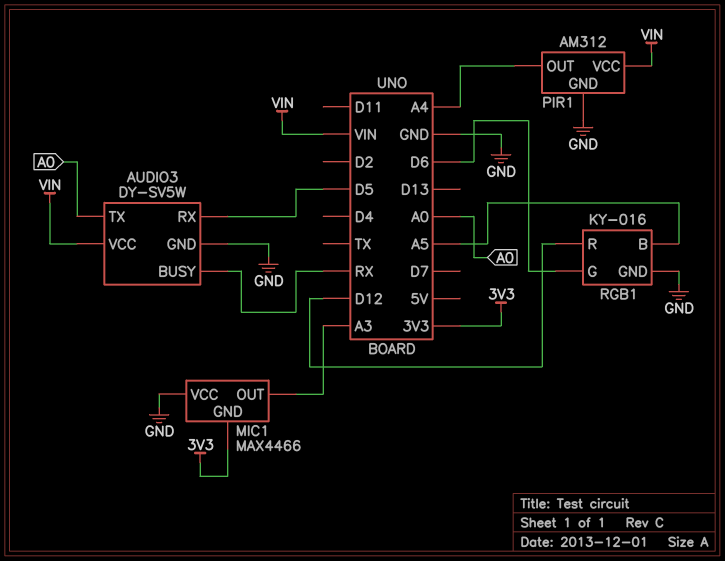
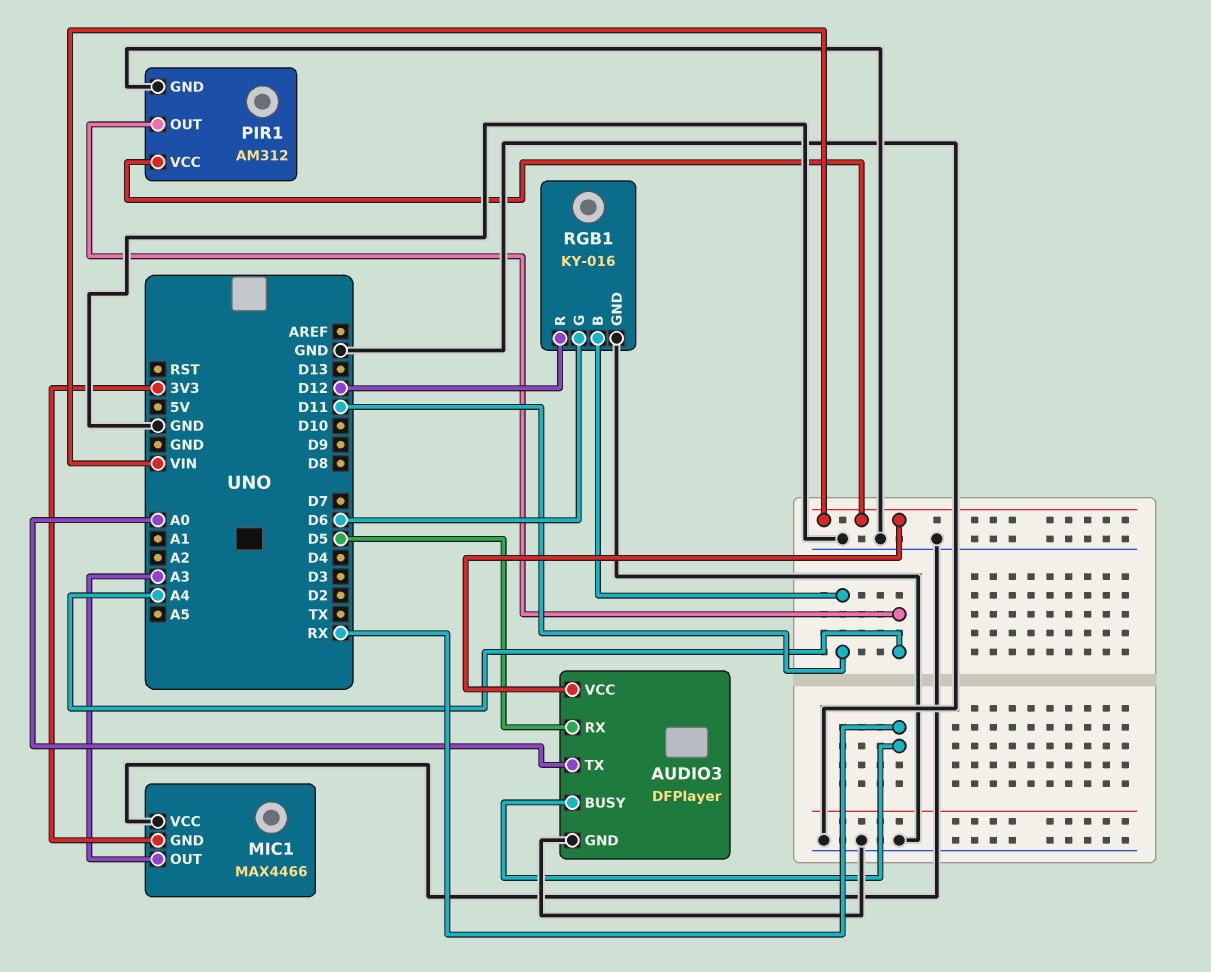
AUDIO3: DY-SV5W -> DFPlayer
RGB1 pin B: A5 -> D11

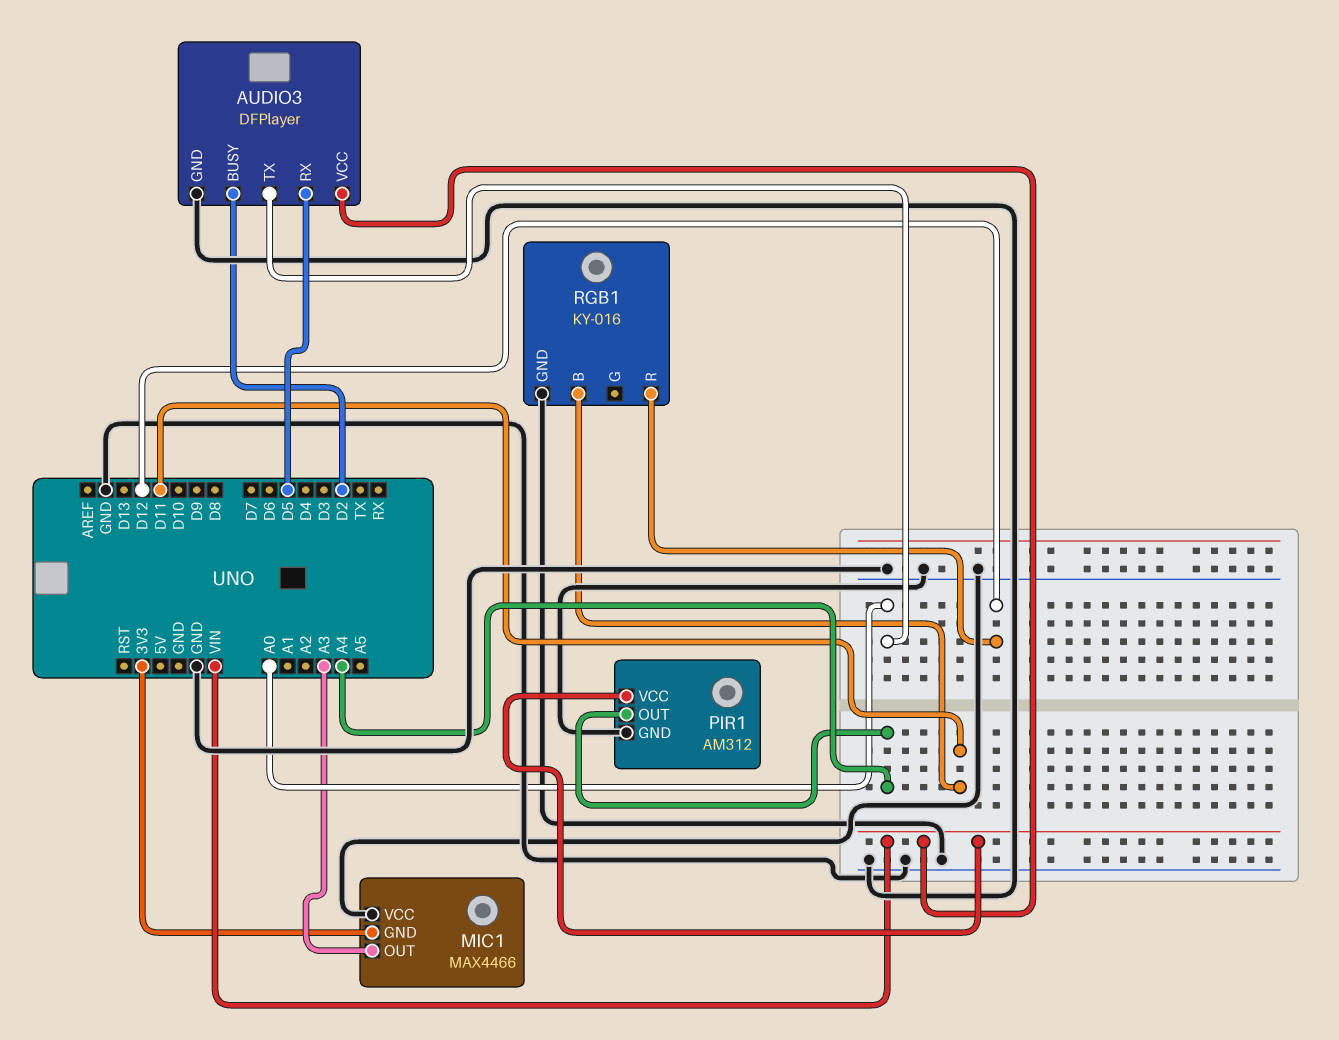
AUDIO3 pin BUSY: RX -> D2
RGB1 pin G: D6 -> none

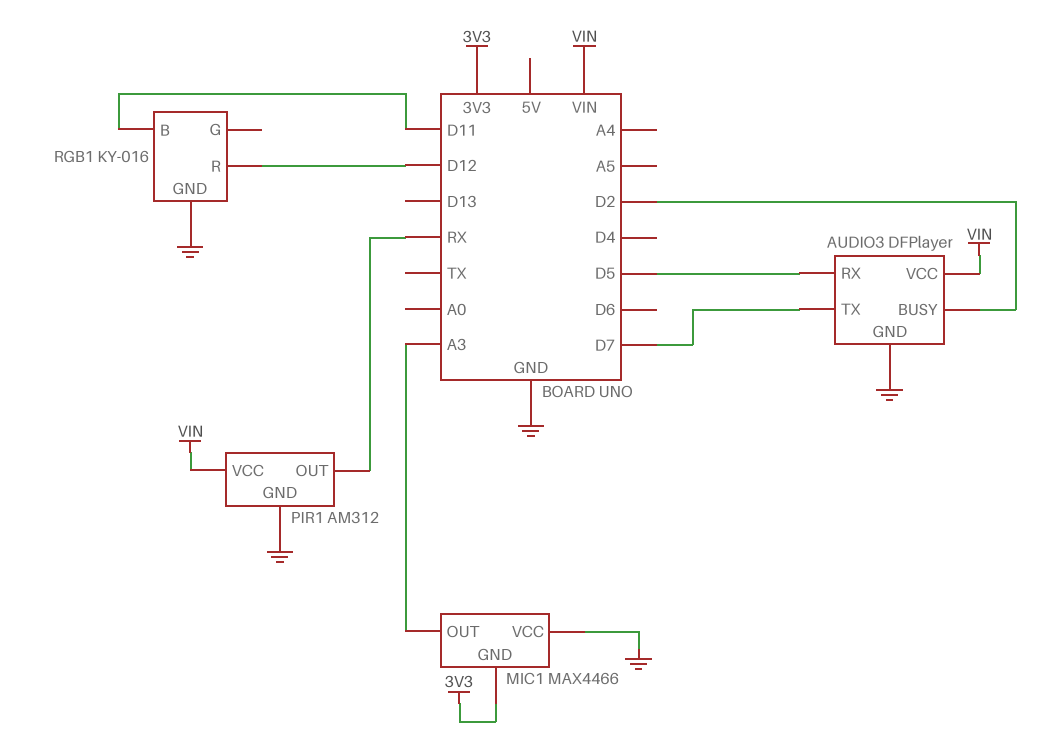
AUDIO3 pin TX: A0 -> D7
PIR1 pin OUT: A4 -> RX

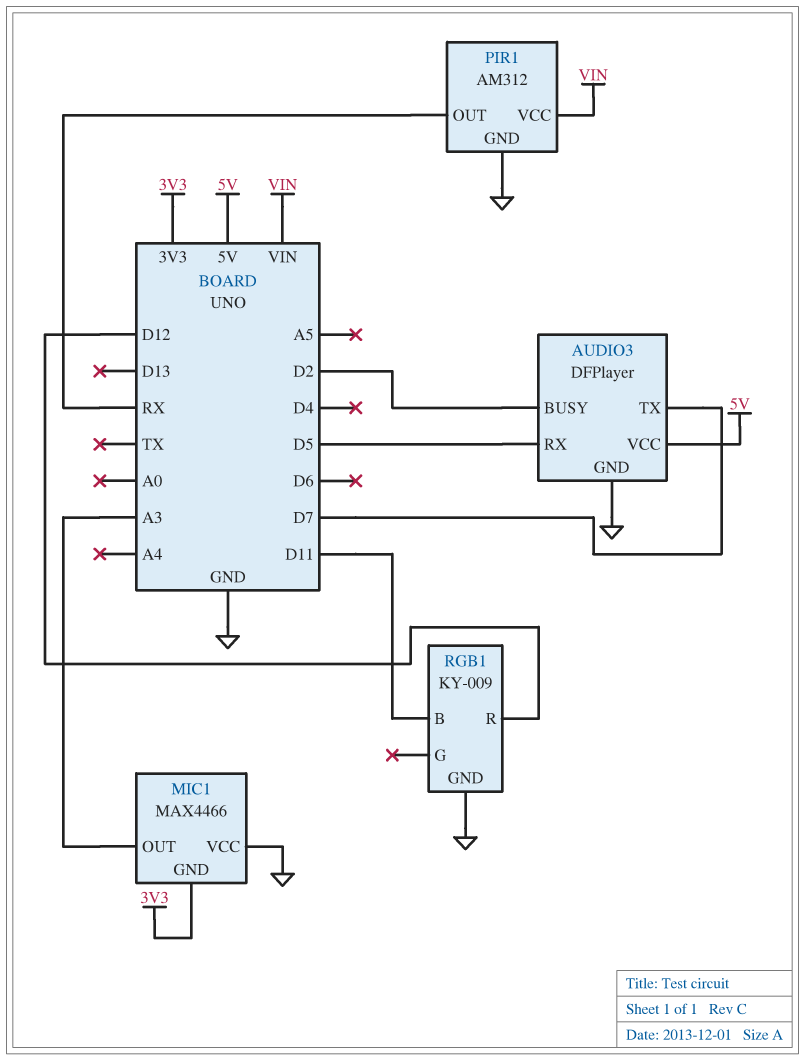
AUDIO3 pin VCC: VIN -> 5V
RGB1: KY-016 -> KY-009

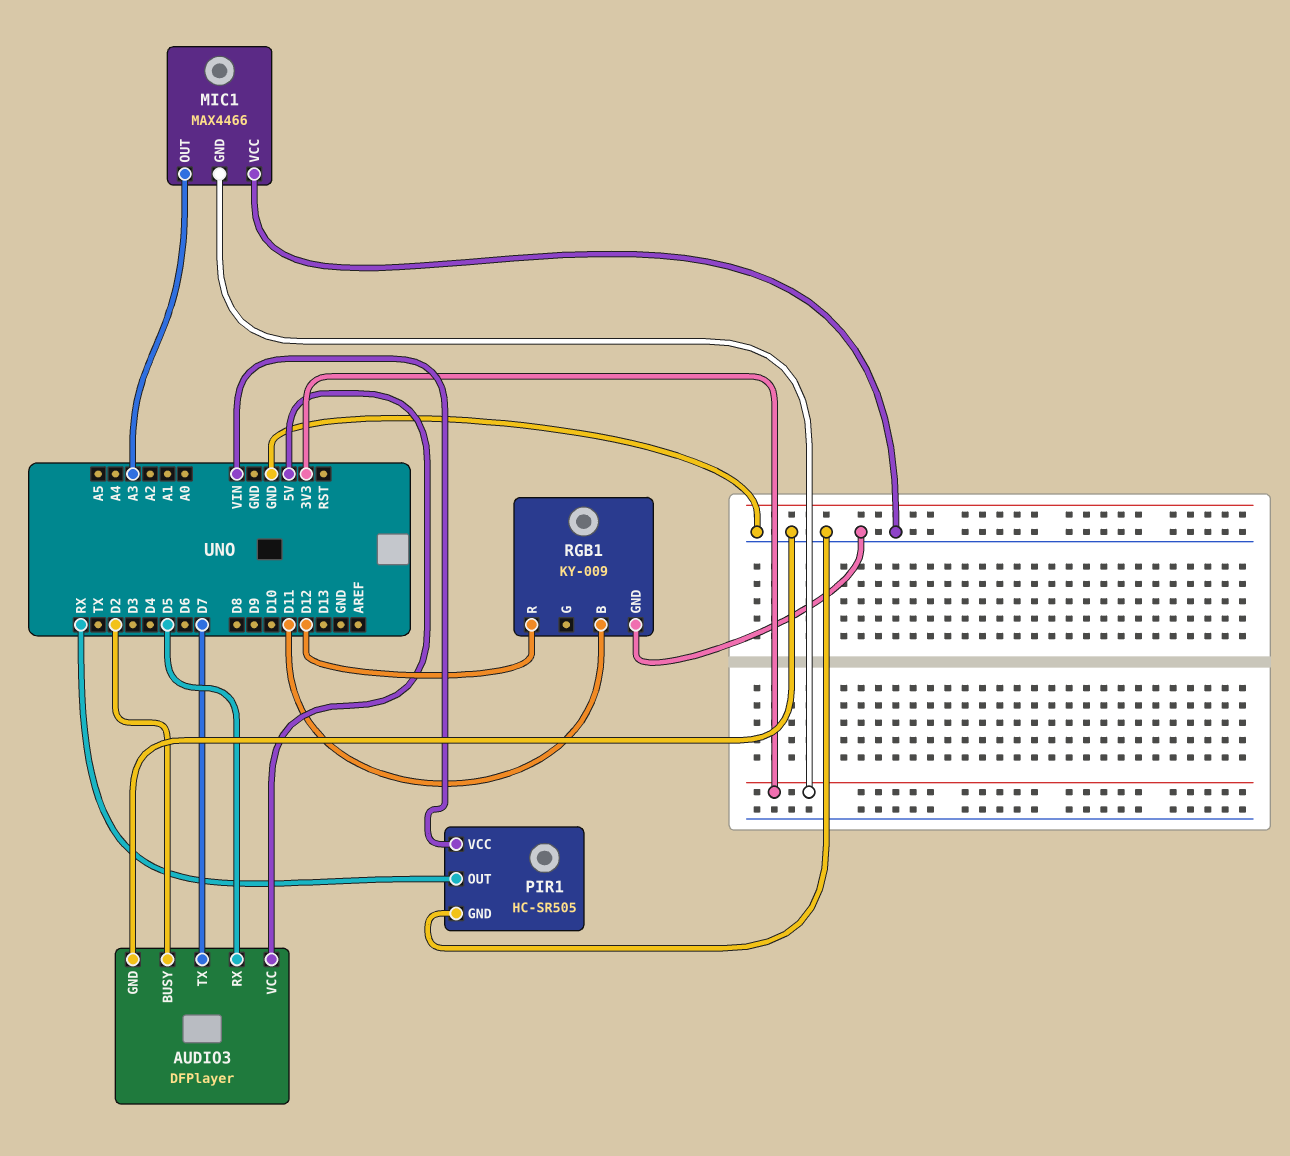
PIR1: AM312 -> HC-SR505

